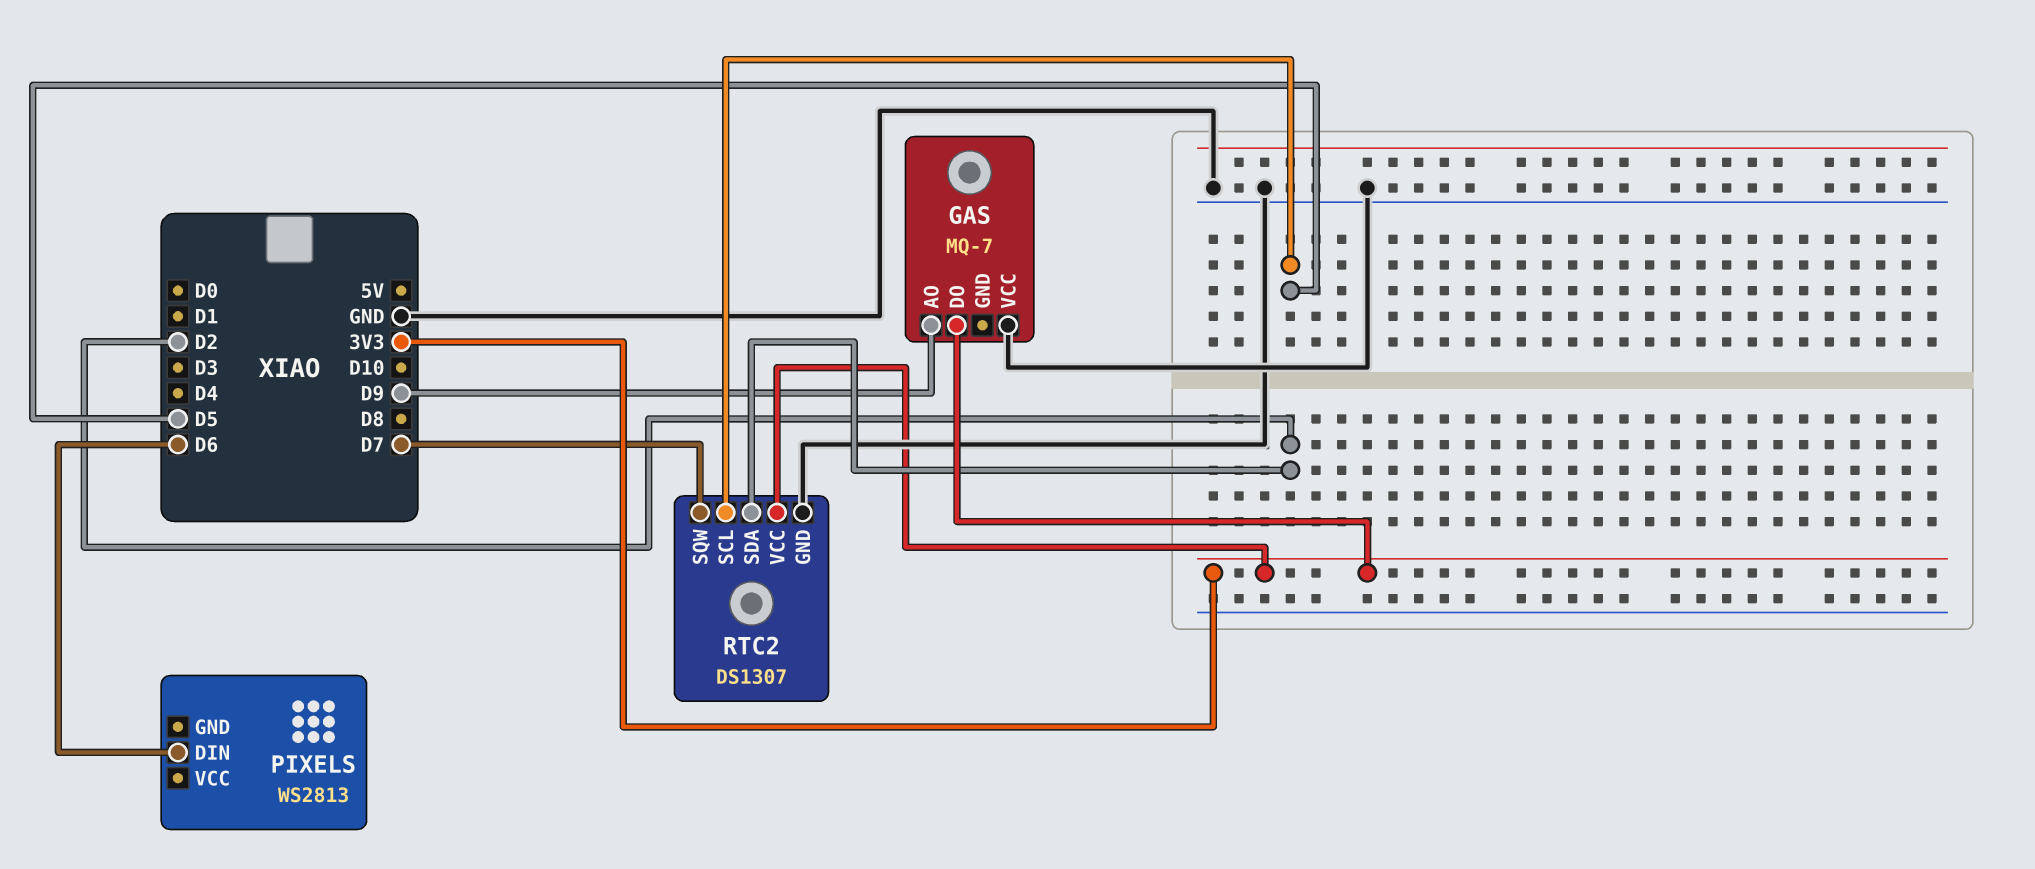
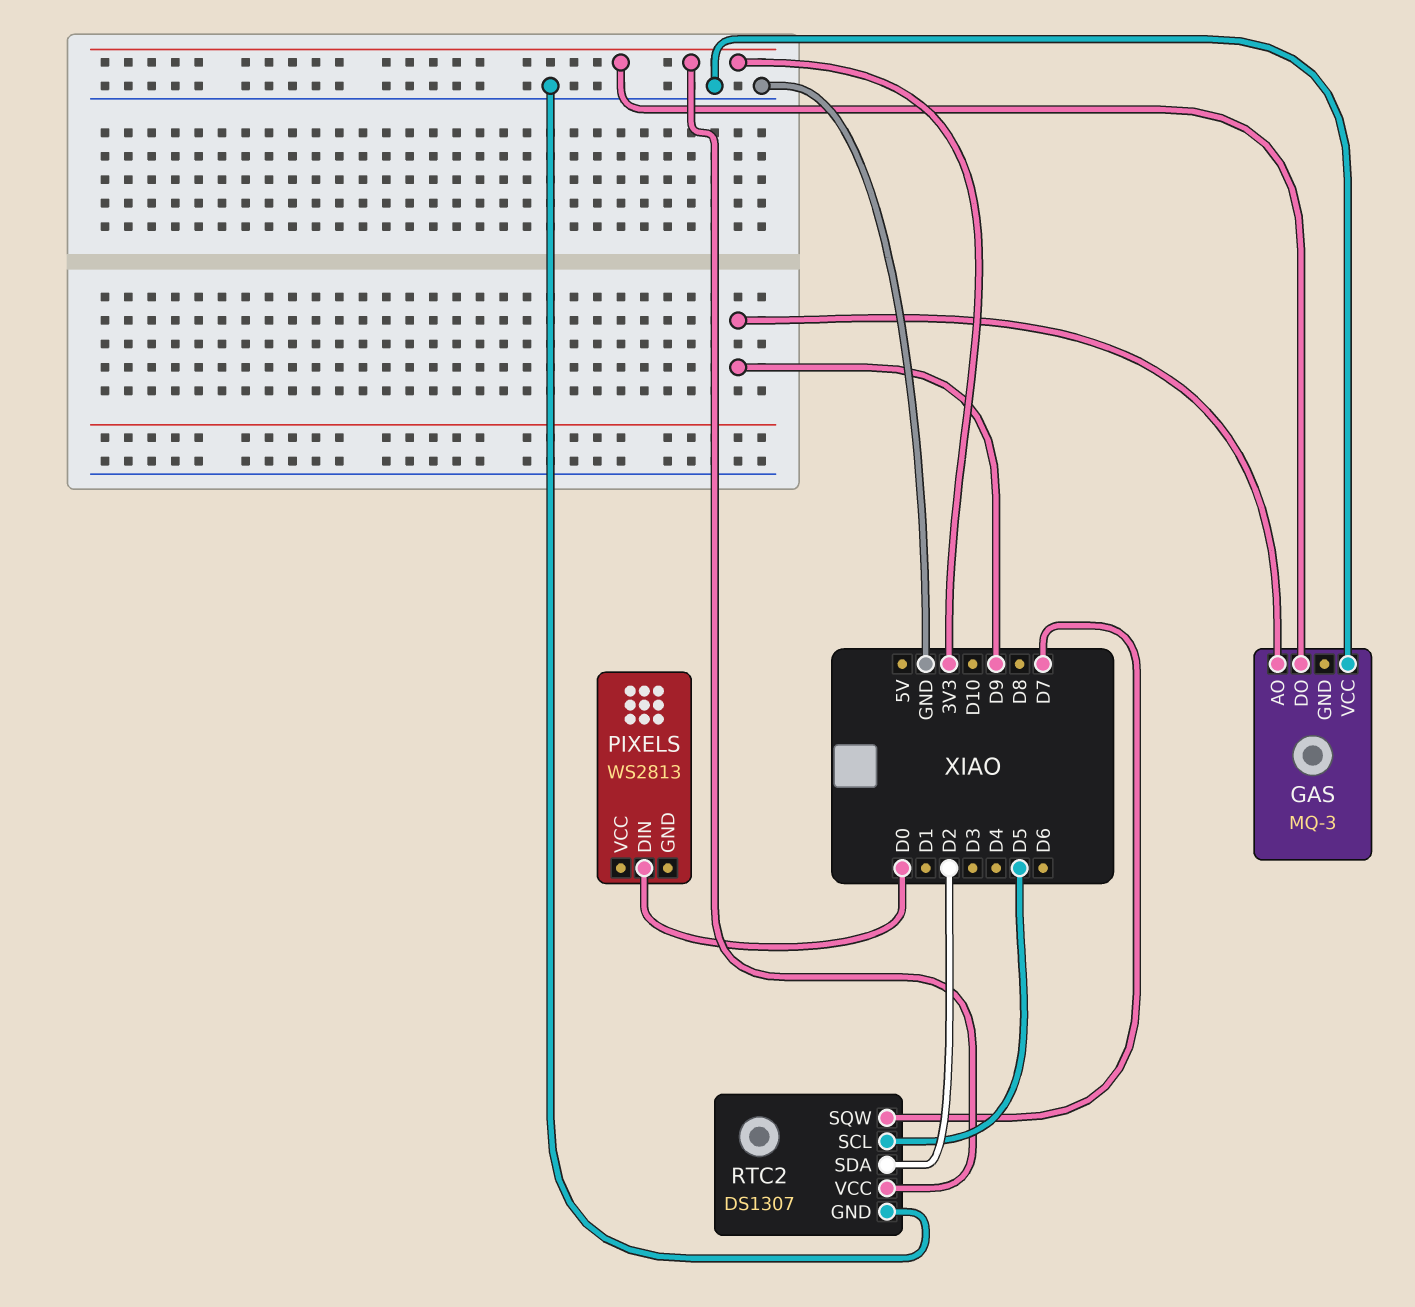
GAS: MQ-7 -> MQ-3
PIXELS pin DIN: D6 -> D0

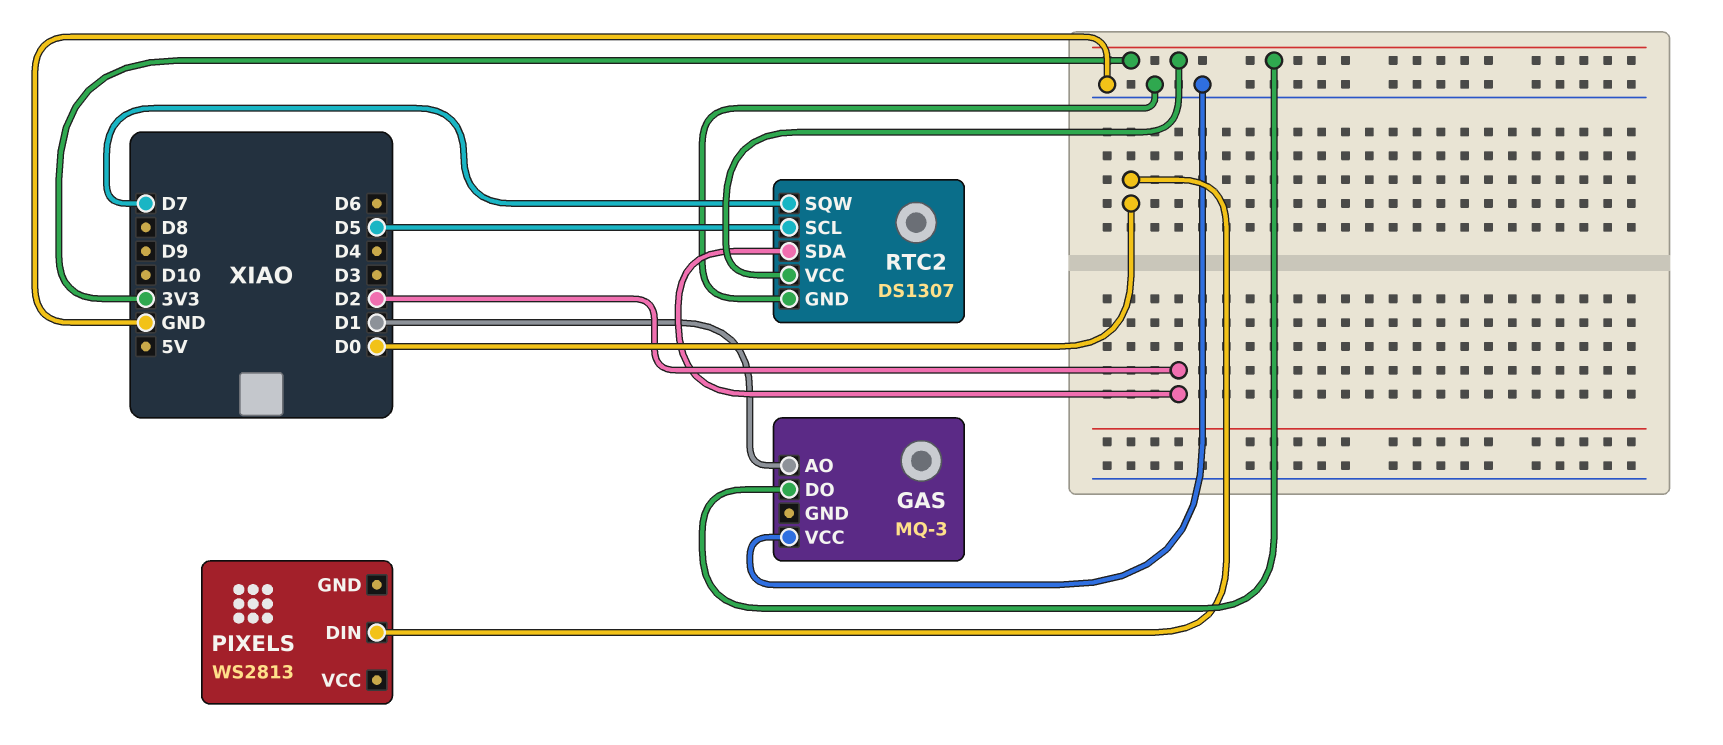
GAS pin AO: D9 -> D1

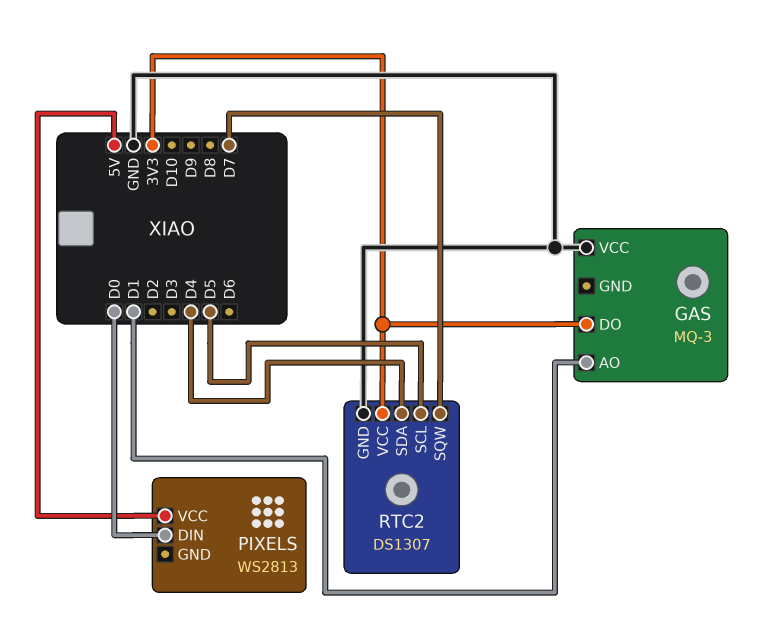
PIXELS pin VCC: none -> 5V
RTC2 pin SDA: D2 -> D4

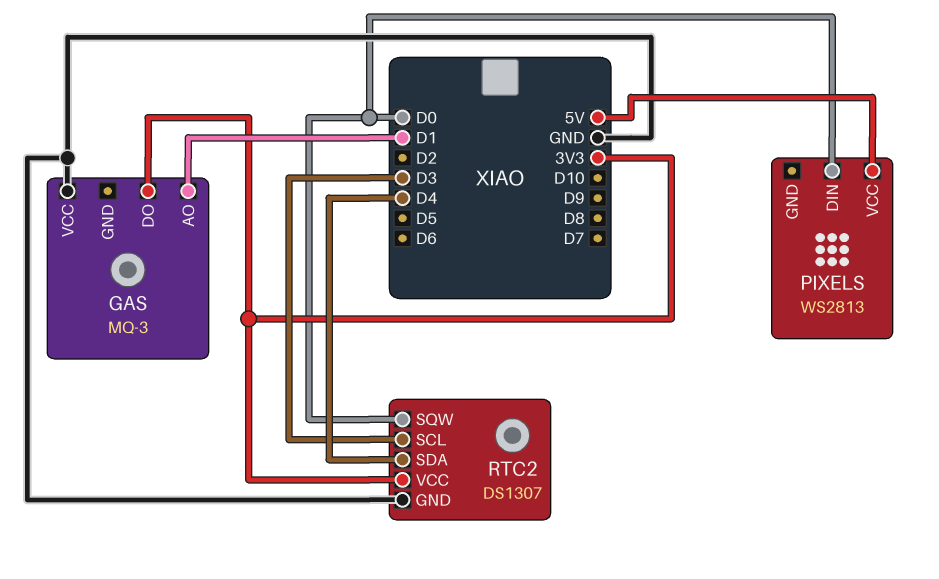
RTC2 pin SCL: D5 -> D3
RTC2 pin SQW: D7 -> D0

